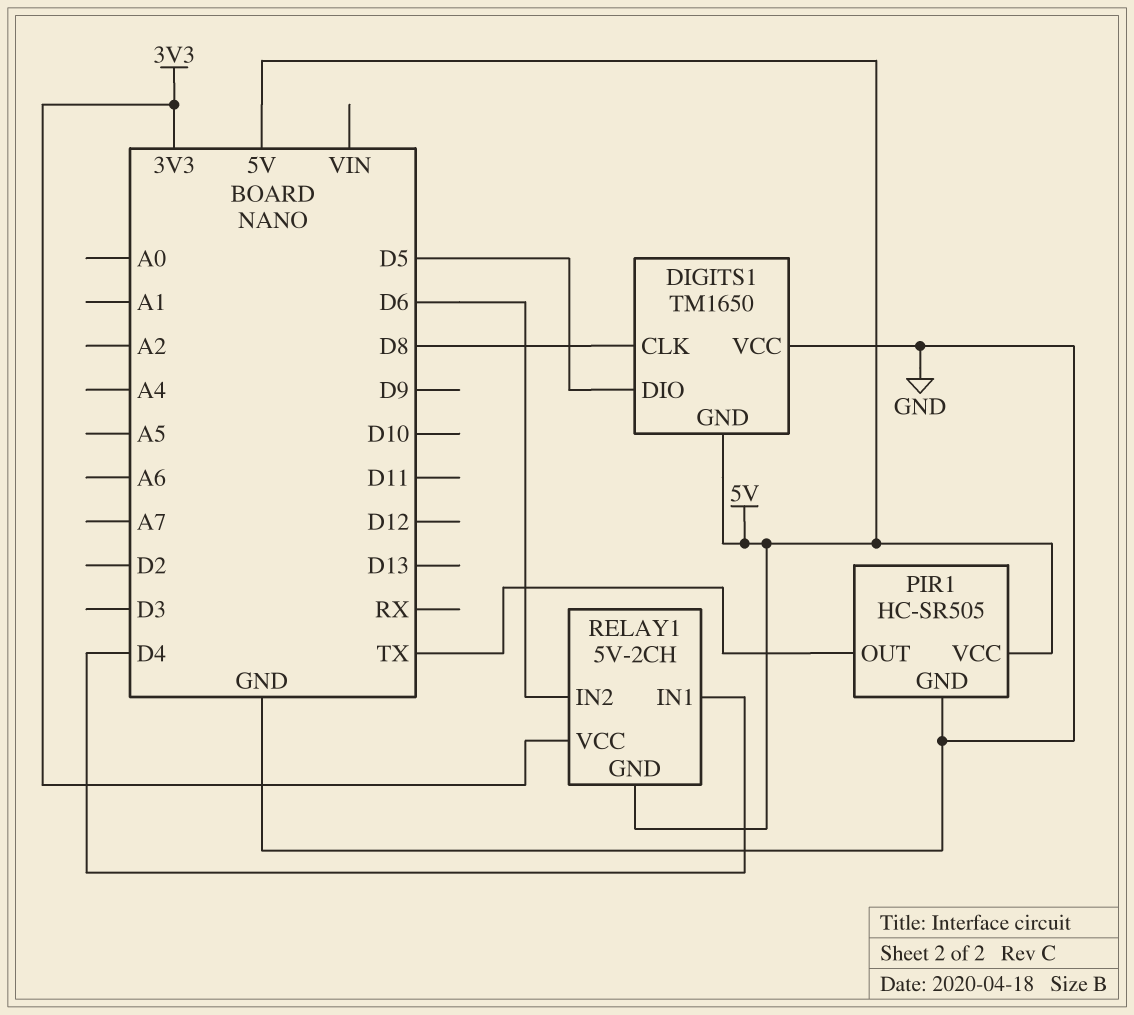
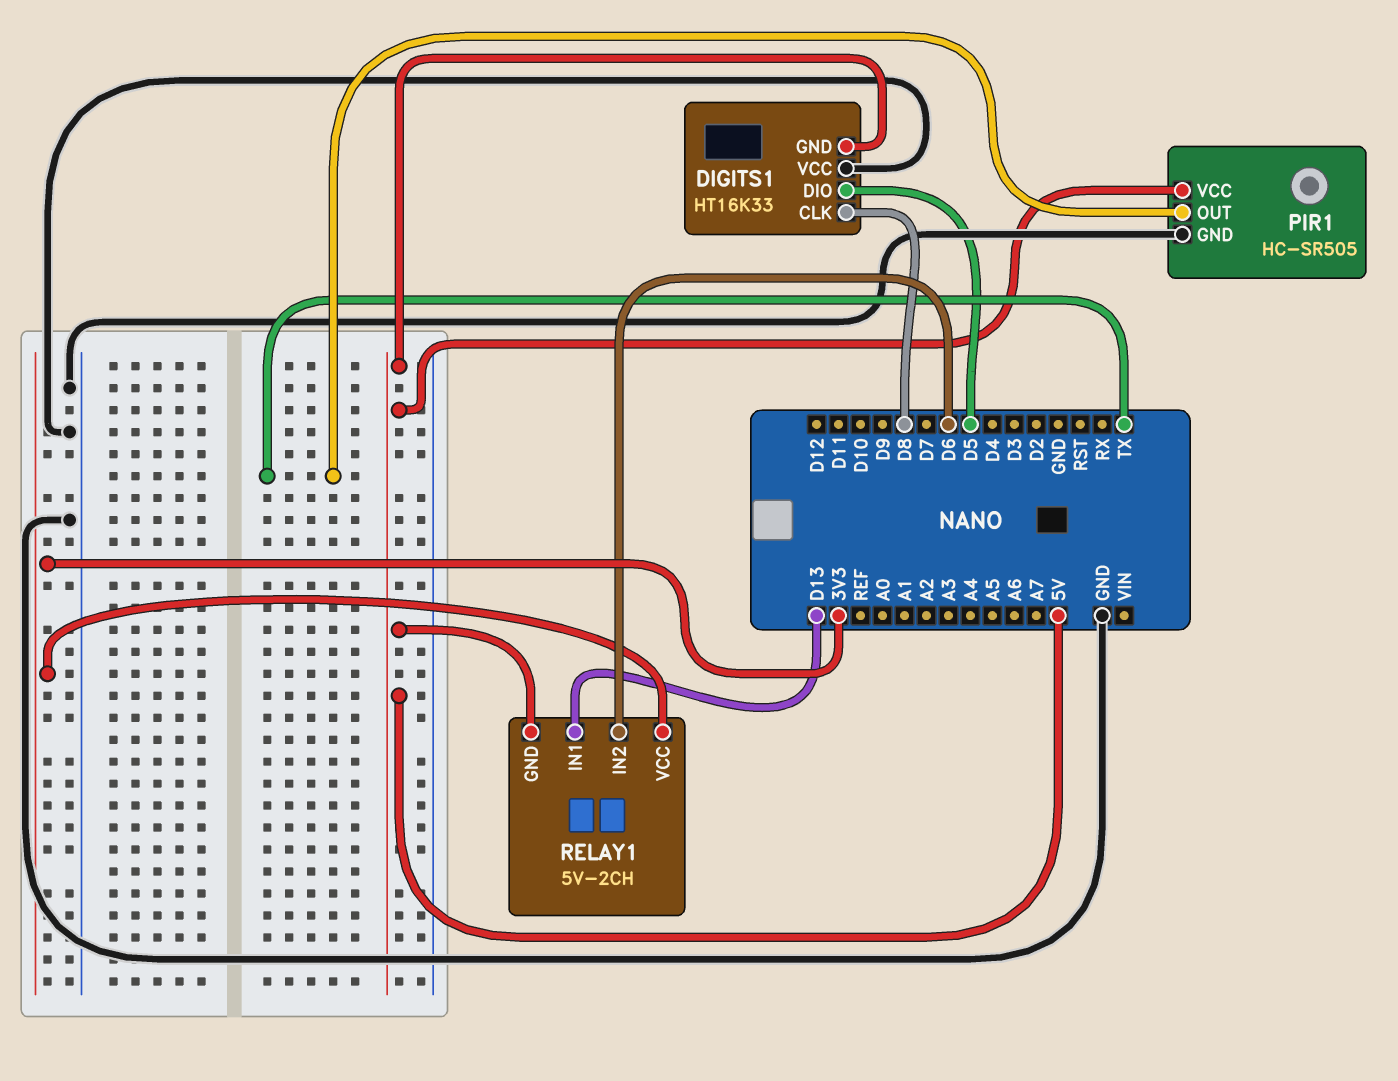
DIGITS1: TM1650 -> HT16K33
RELAY1 pin IN1: D4 -> D13

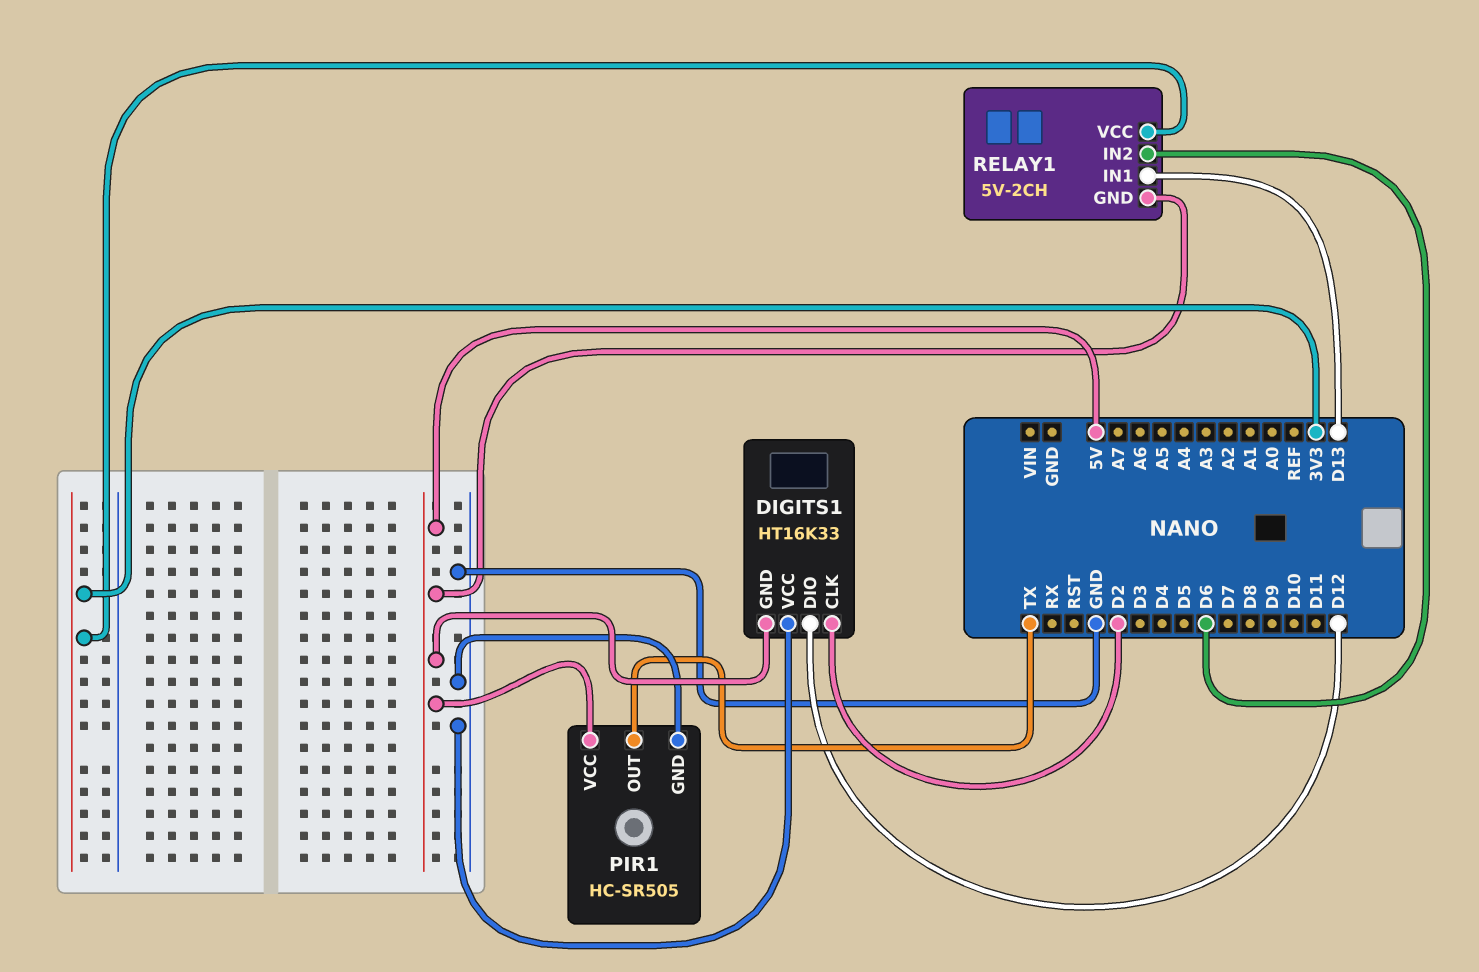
DIGITS1 pin CLK: D8 -> D2
DIGITS1 pin DIO: D5 -> D12

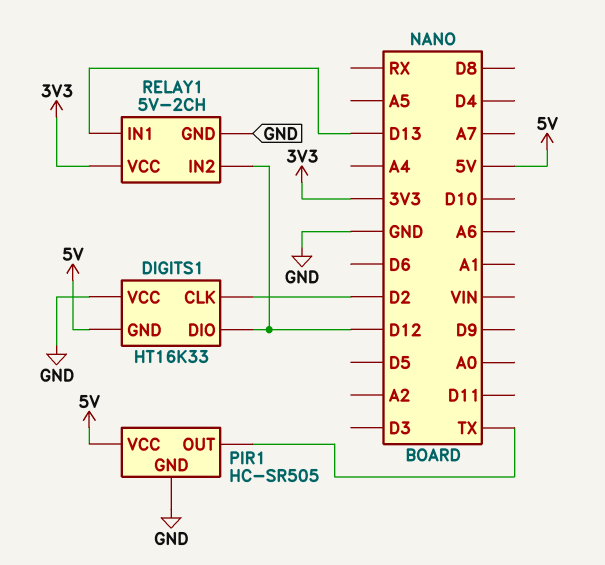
RELAY1 pin GND: 5V -> GND
RELAY1 pin IN2: D6 -> D12

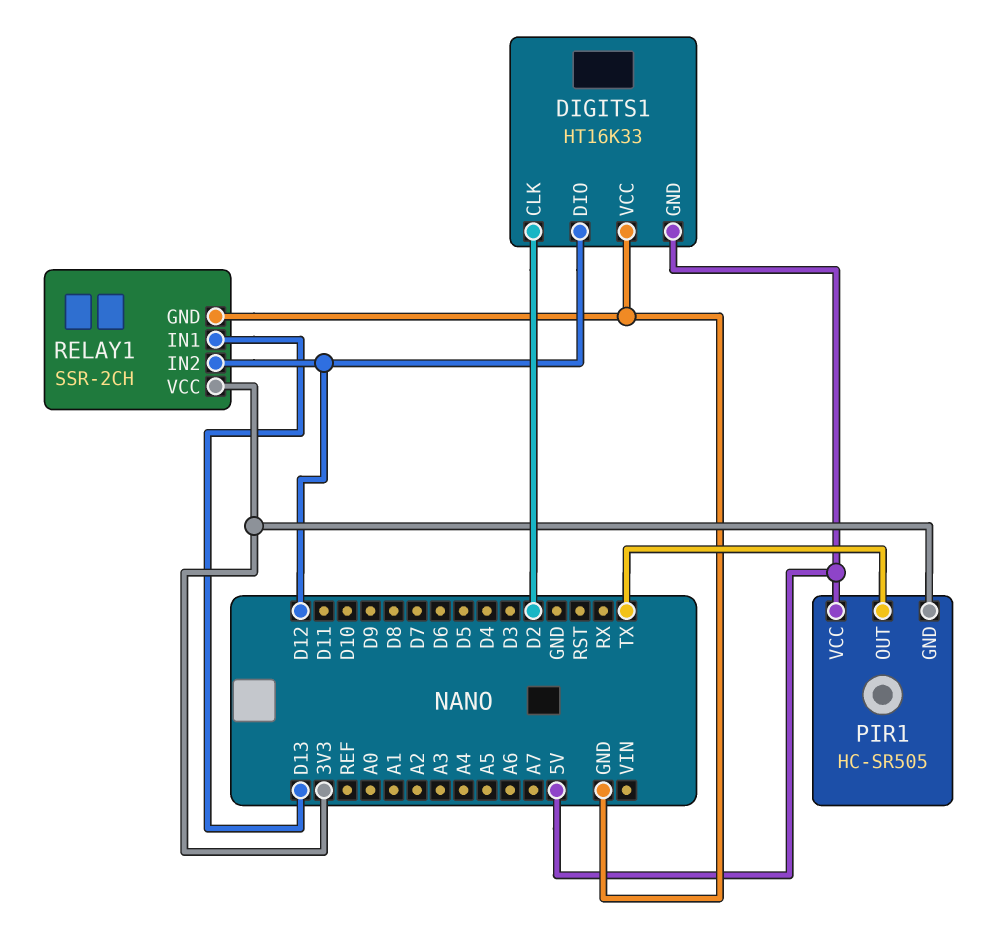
PIR1 pin GND: GND -> 3V3
RELAY1: 5V-2CH -> SSR-2CH

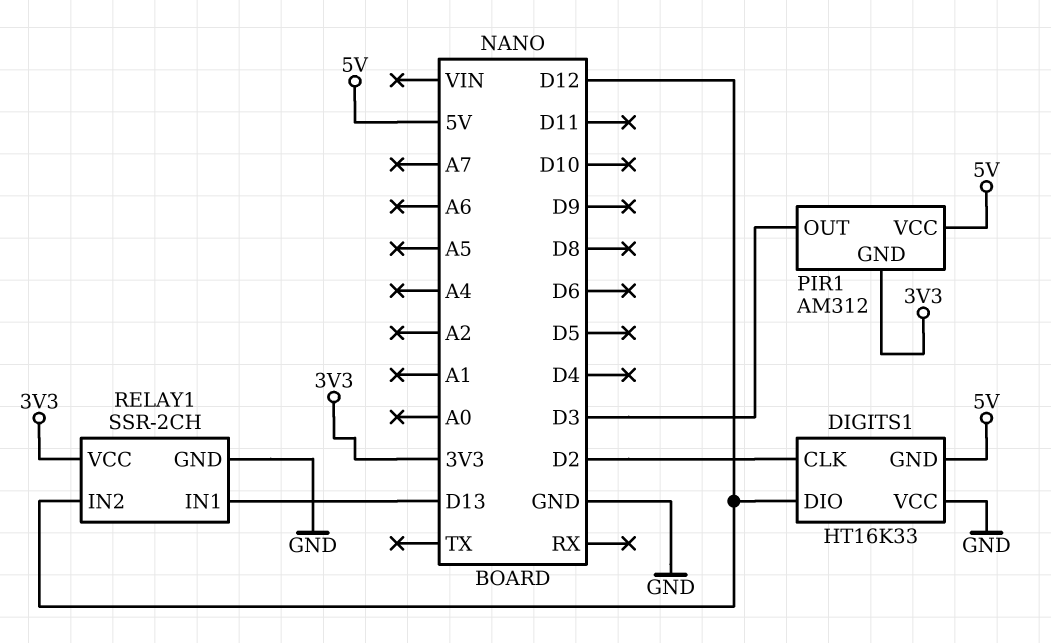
PIR1: HC-SR505 -> AM312
PIR1 pin OUT: TX -> D3

